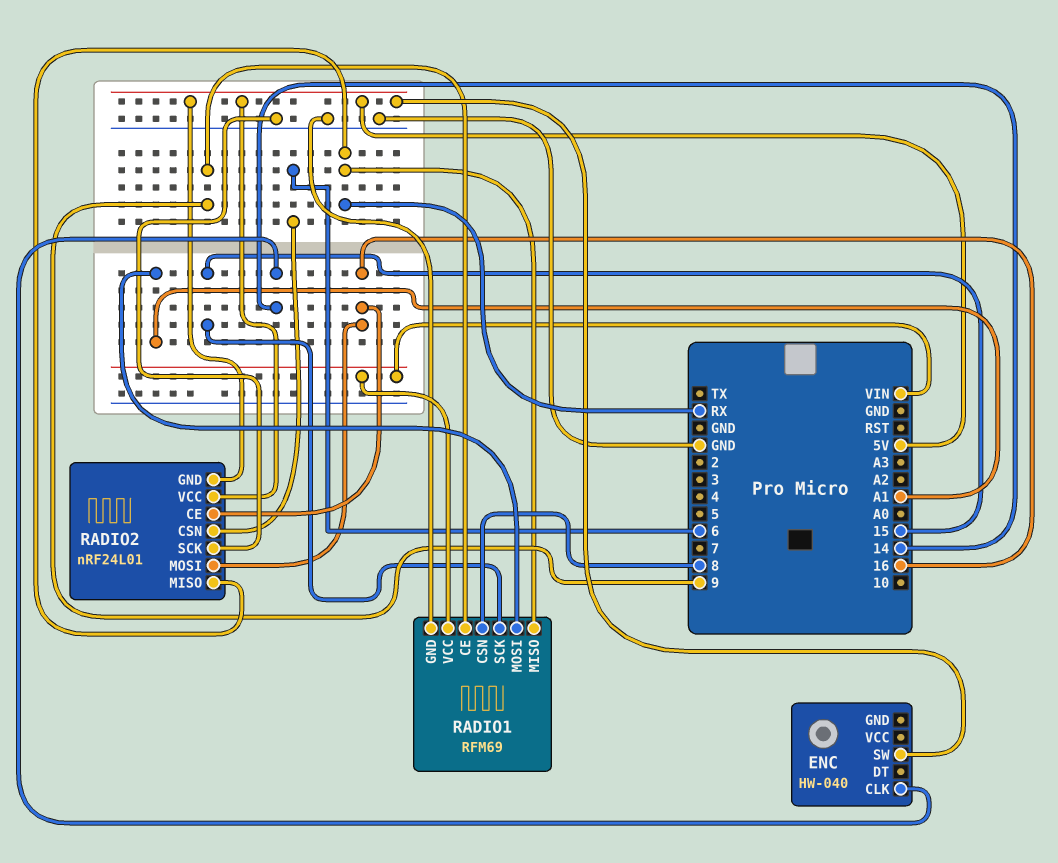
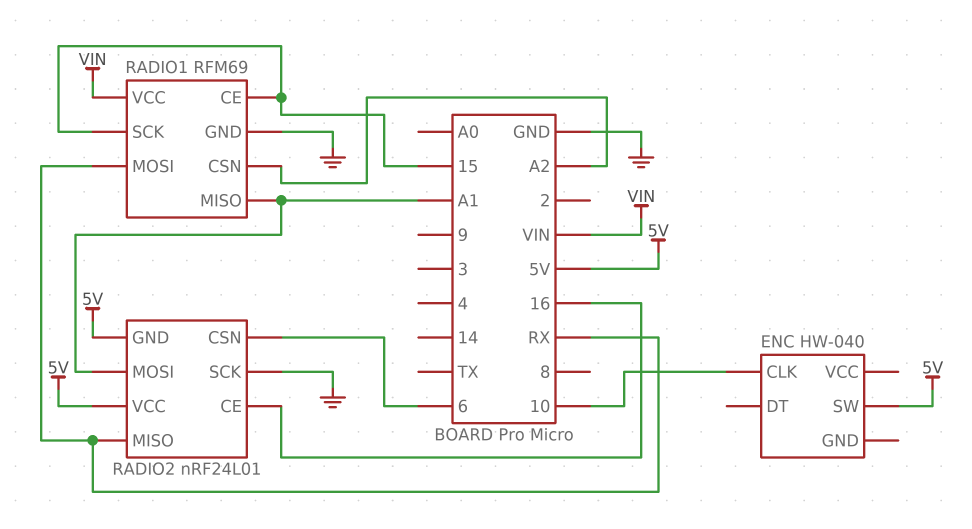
ENC pin CLK: 14 -> 10
RADIO1 pin CE: 9 -> 15
RADIO1 pin CSN: 8 -> A2
RADIO1 pin MISO: RX -> A1
RADIO1 pin MOSI: A1 -> RX
RADIO2 pin MOSI: 16 -> A1

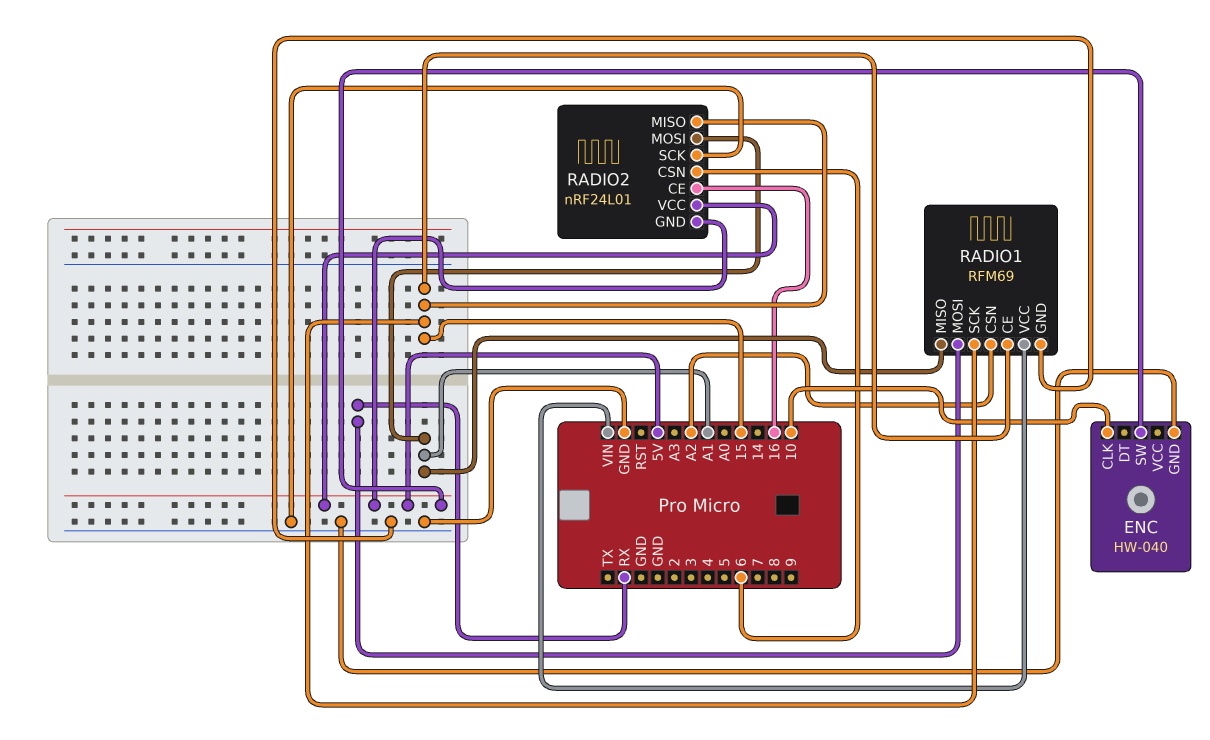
ENC pin GND: none -> GND
RADIO2 pin MISO: RX -> 15

